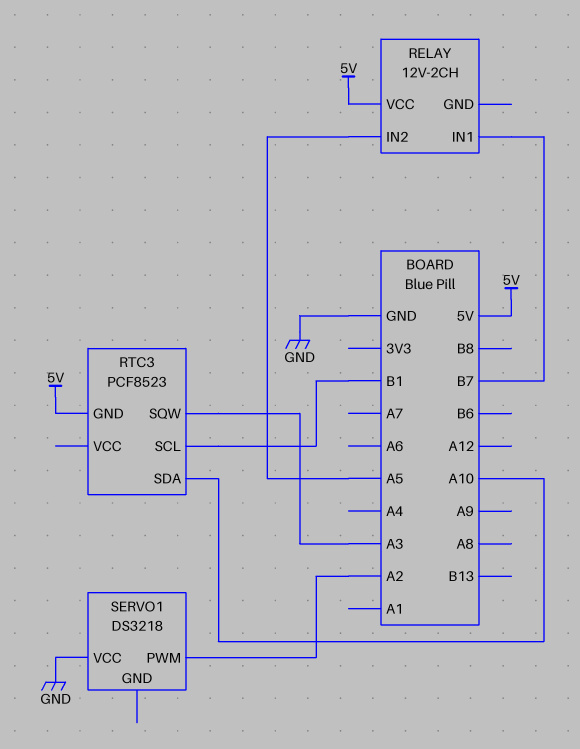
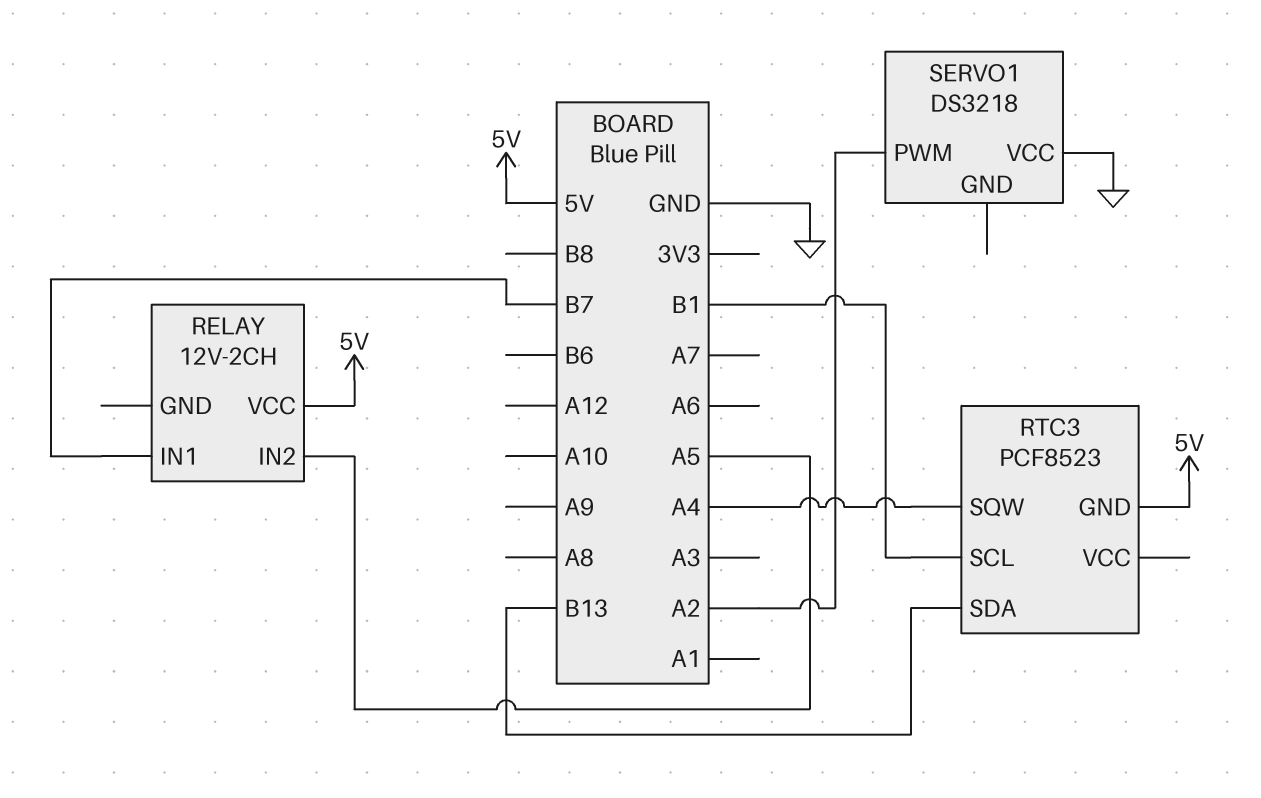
RTC3 pin SDA: A10 -> B13
RTC3 pin SQW: A3 -> A4

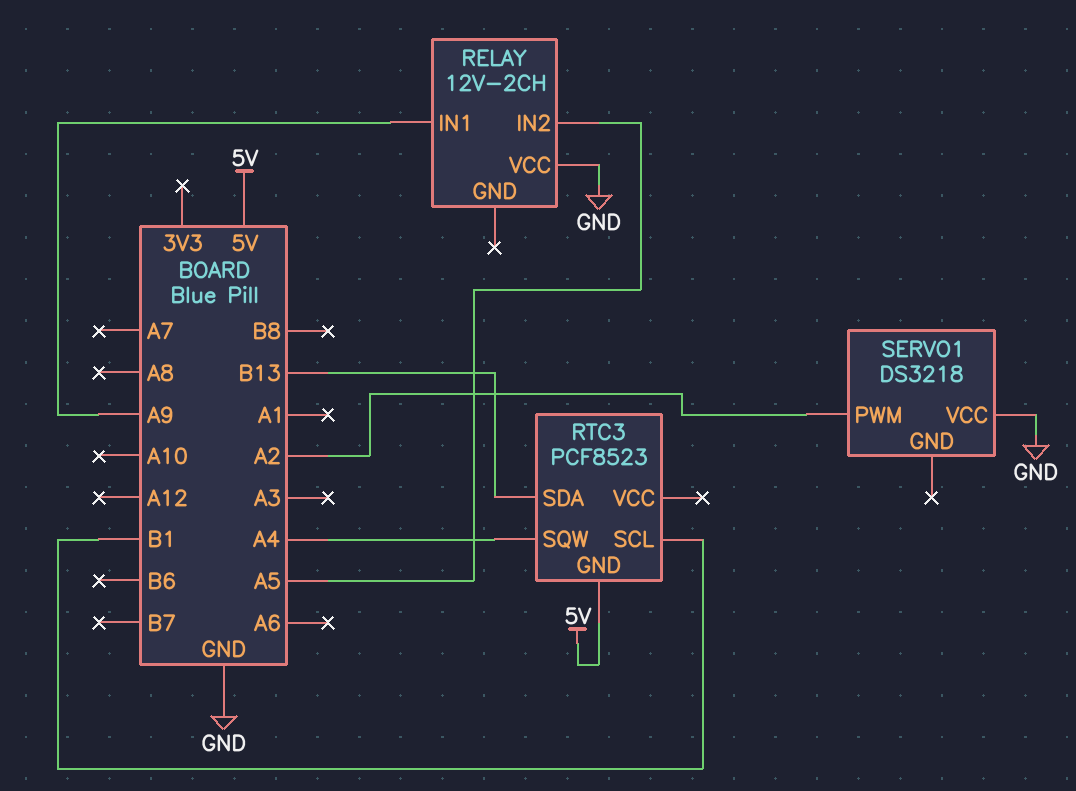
RELAY pin IN1: B7 -> A9
RELAY pin VCC: 5V -> GND

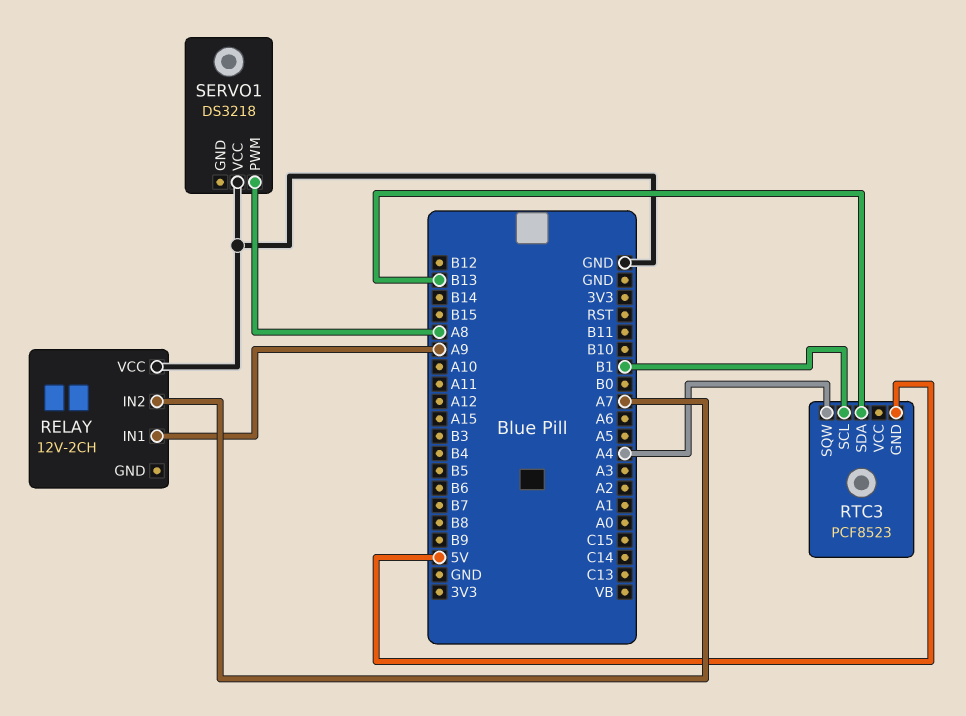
RELAY pin IN2: A5 -> A7
SERVO1 pin PWM: A2 -> A8

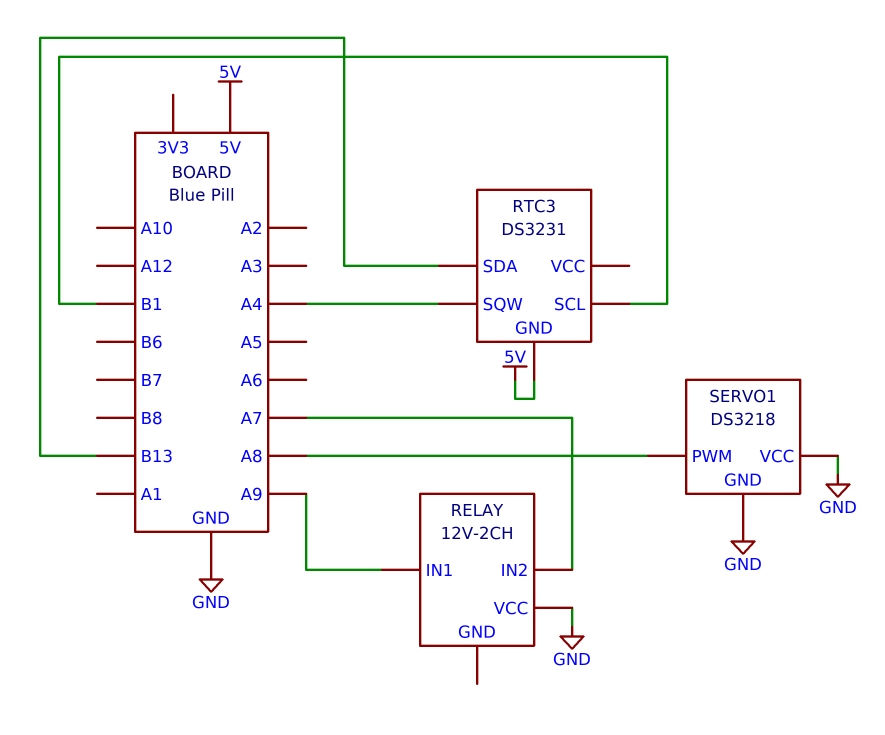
RTC3: PCF8523 -> DS3231
SERVO1 pin GND: none -> GND

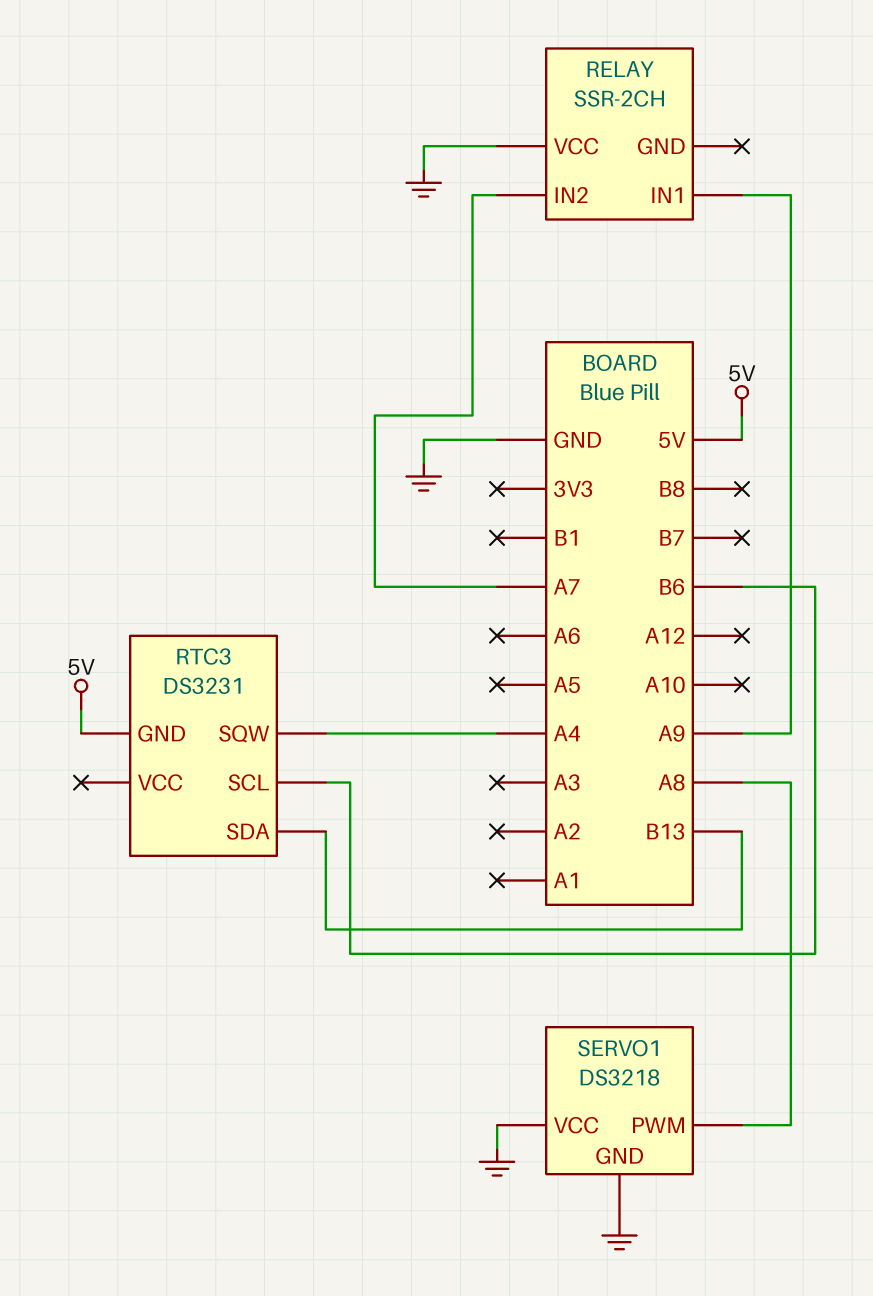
RELAY: 12V-2CH -> SSR-2CH
RTC3 pin SCL: B1 -> B6

